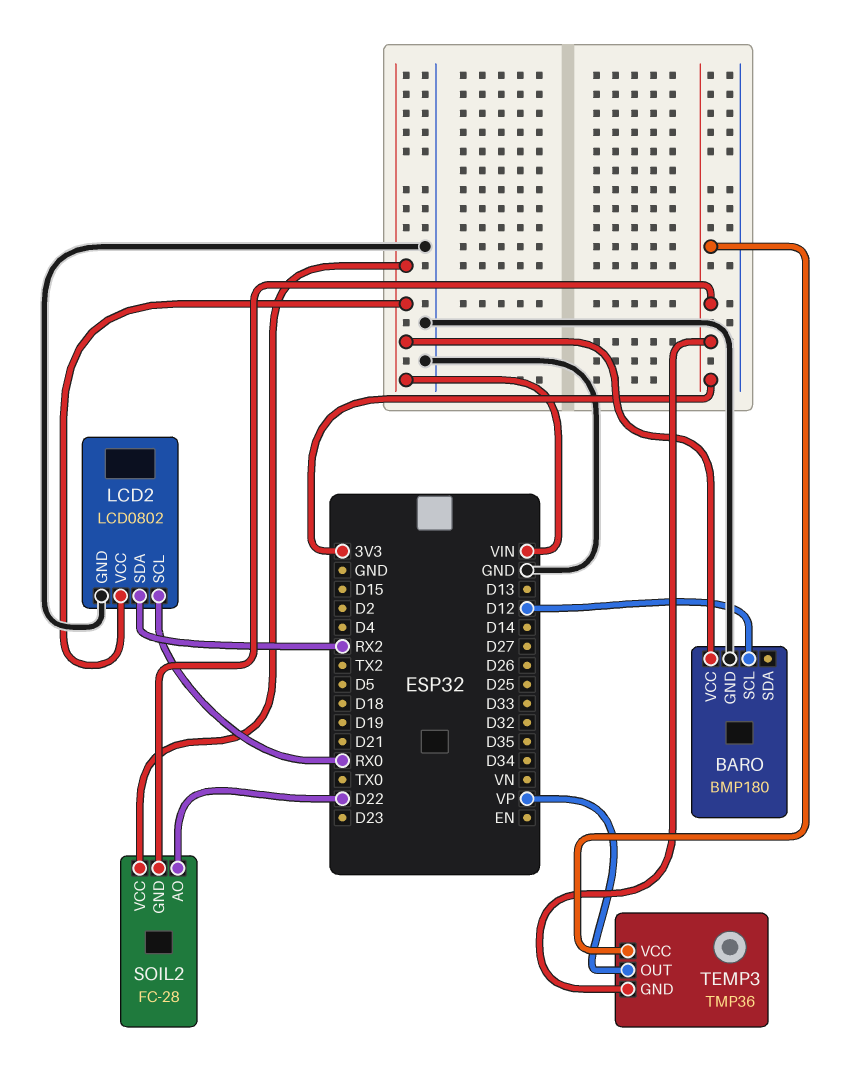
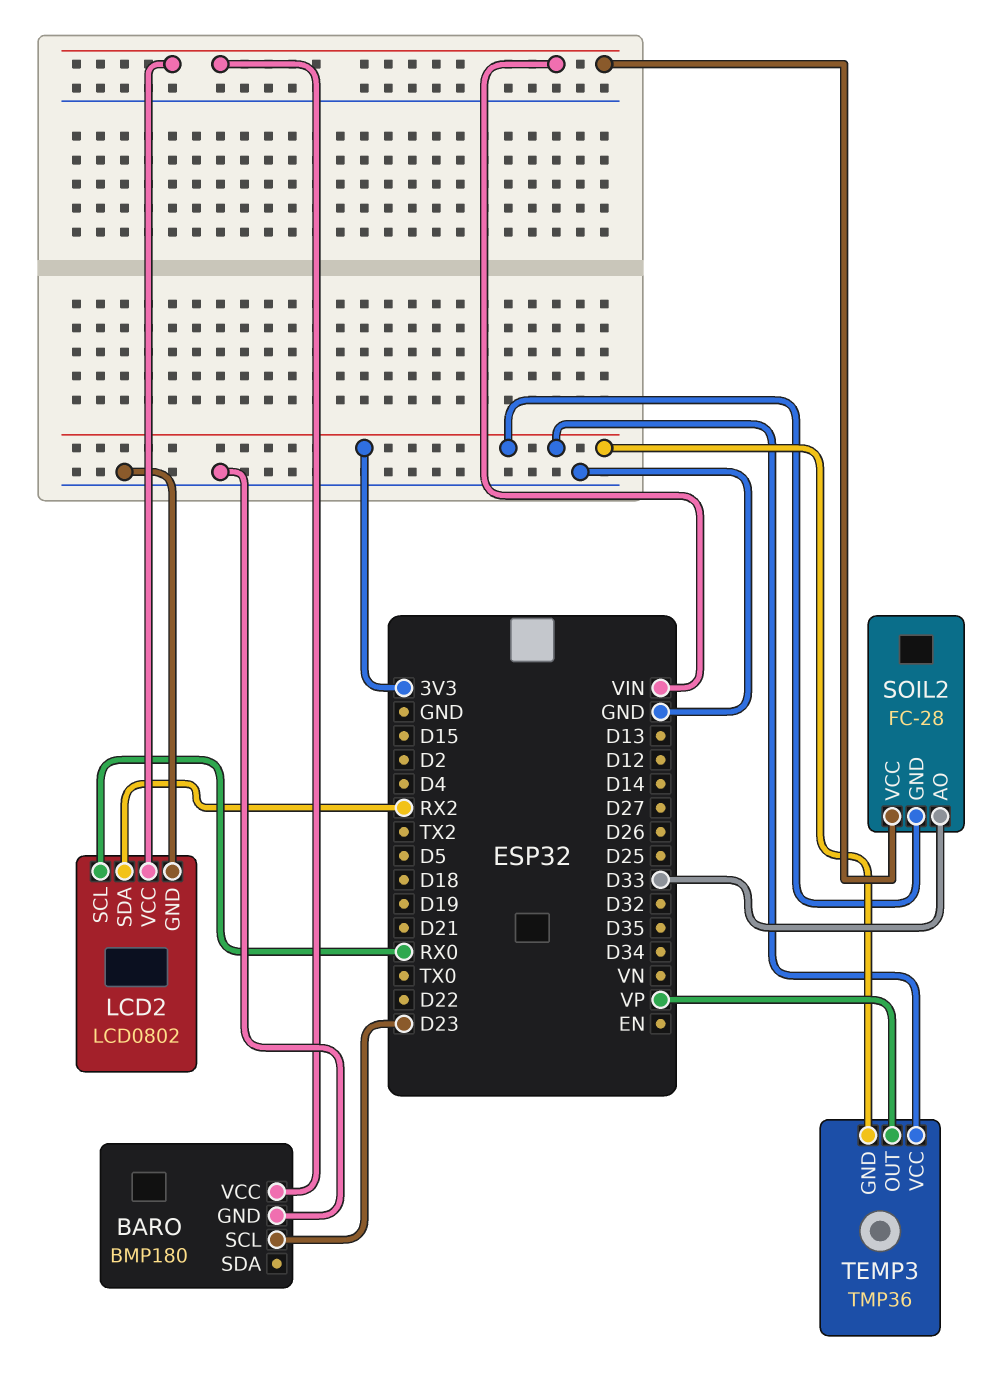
BARO pin SCL: D12 -> D23
SOIL2 pin AO: D22 -> D33

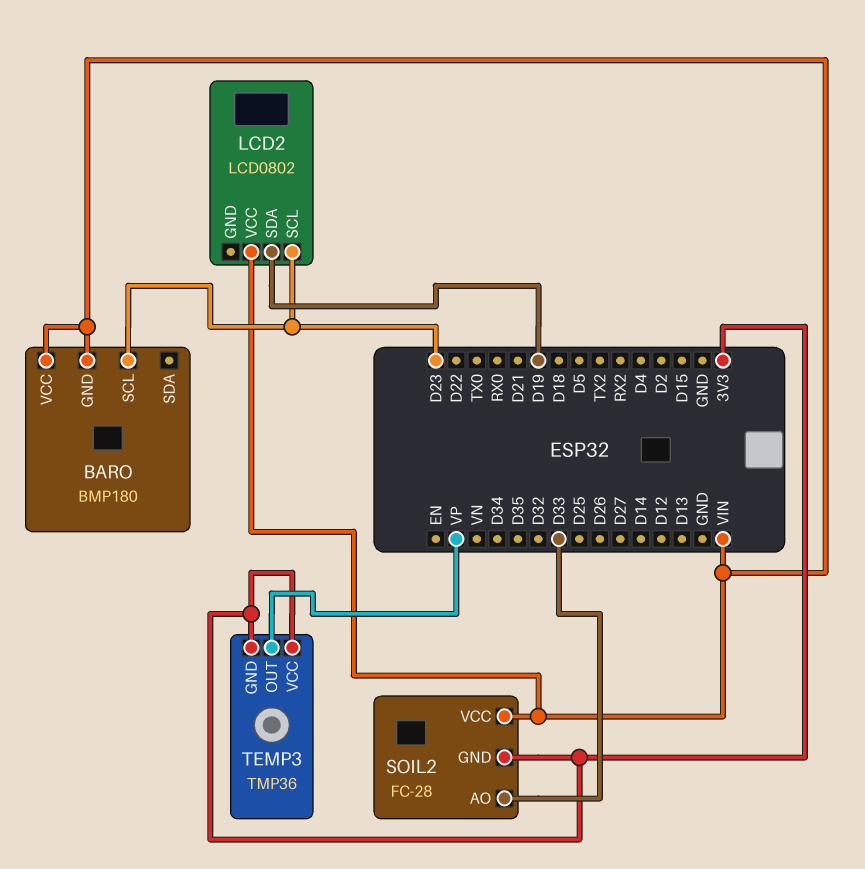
BARO pin GND: GND -> VIN
LCD2 pin GND: GND -> none
LCD2 pin SCL: RX0 -> D23
LCD2 pin SDA: RX2 -> D19

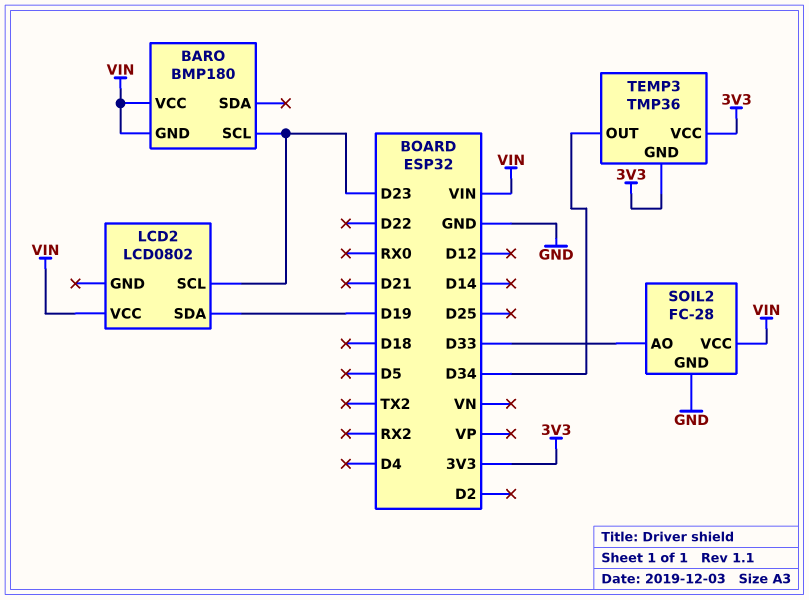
SOIL2 pin GND: 3V3 -> GND
TEMP3 pin OUT: VP -> D34

